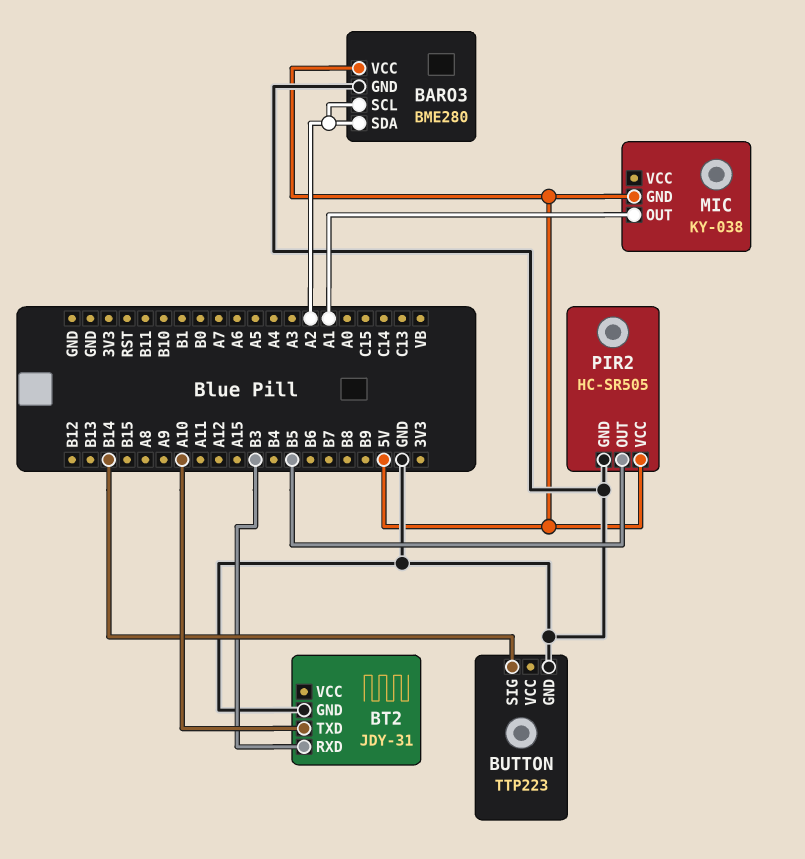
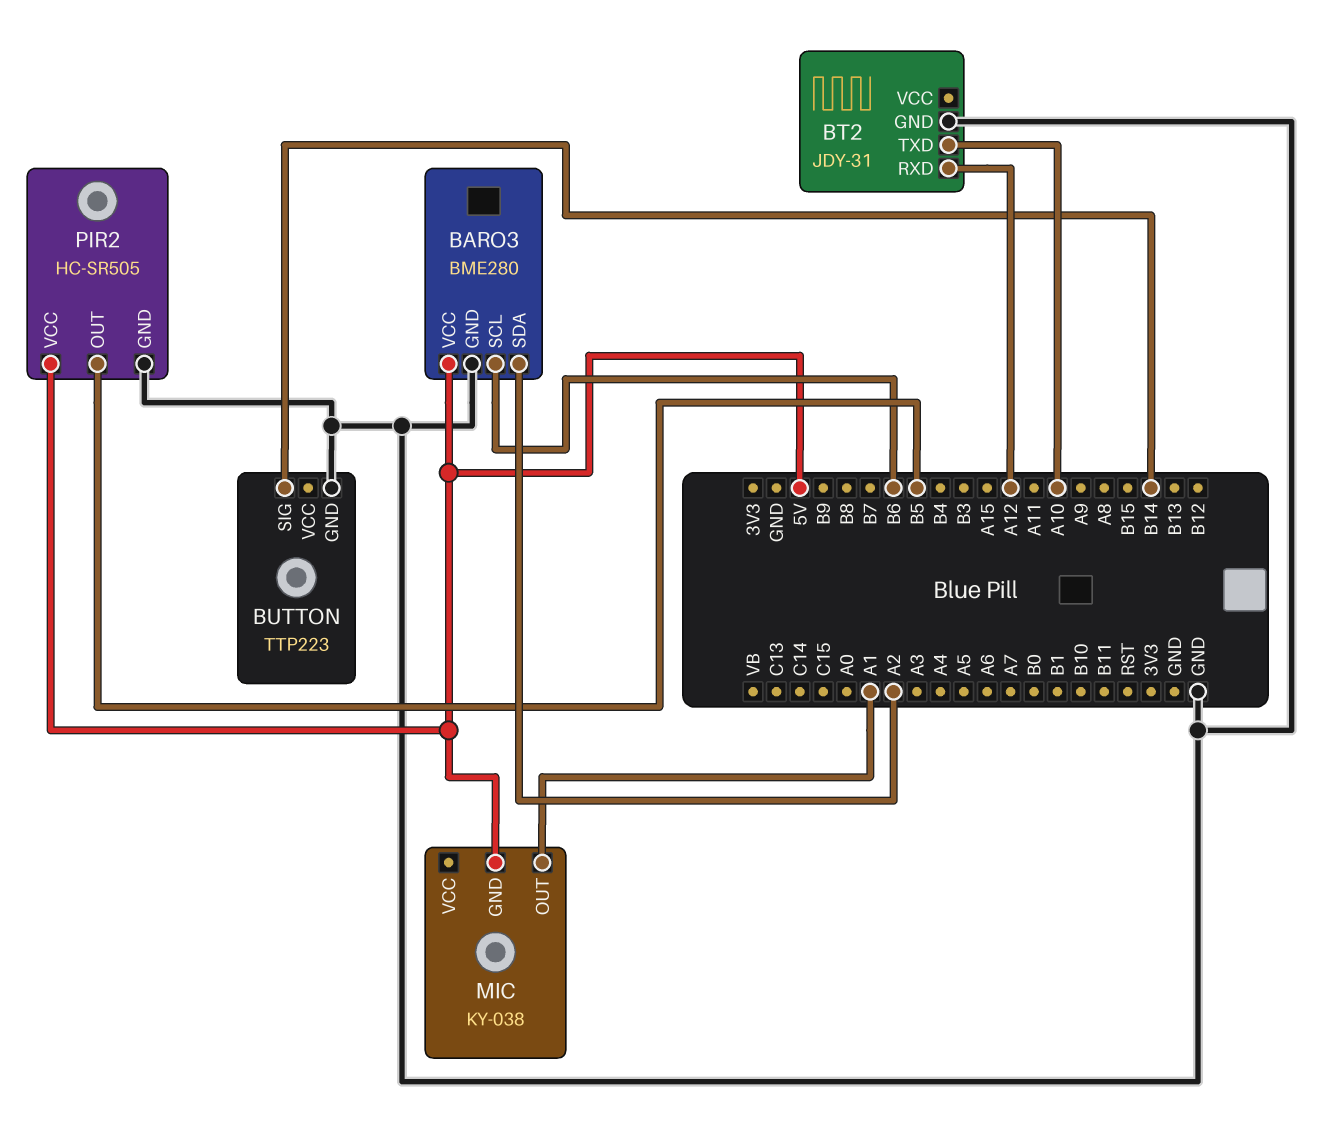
BARO3 pin SCL: A2 -> B6
BT2 pin RXD: B3 -> A12

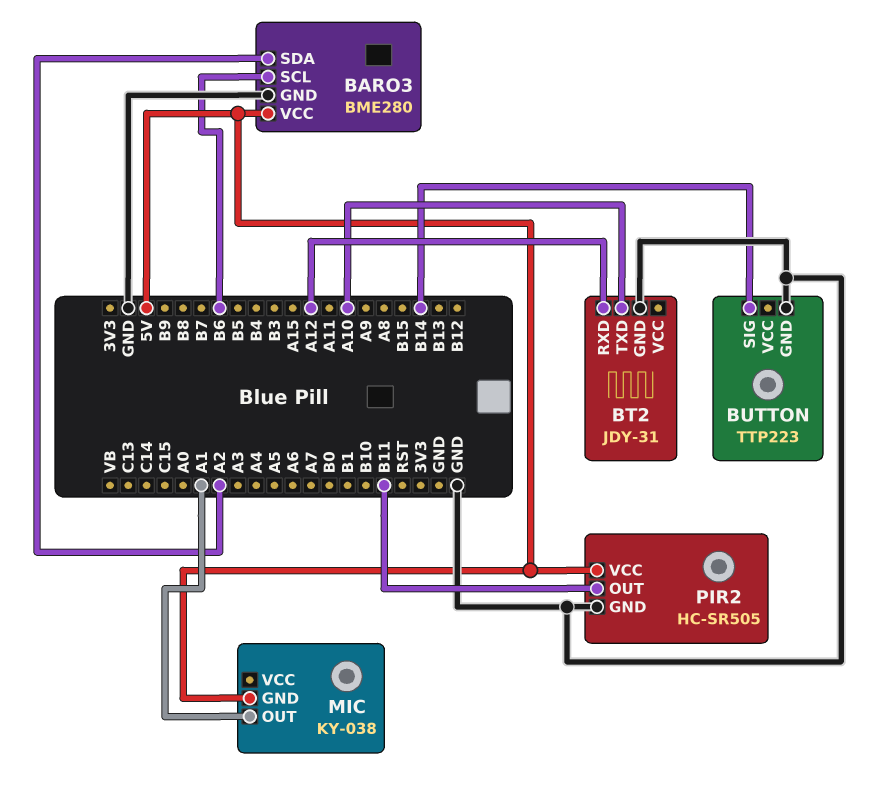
PIR2 pin OUT: B5 -> B11

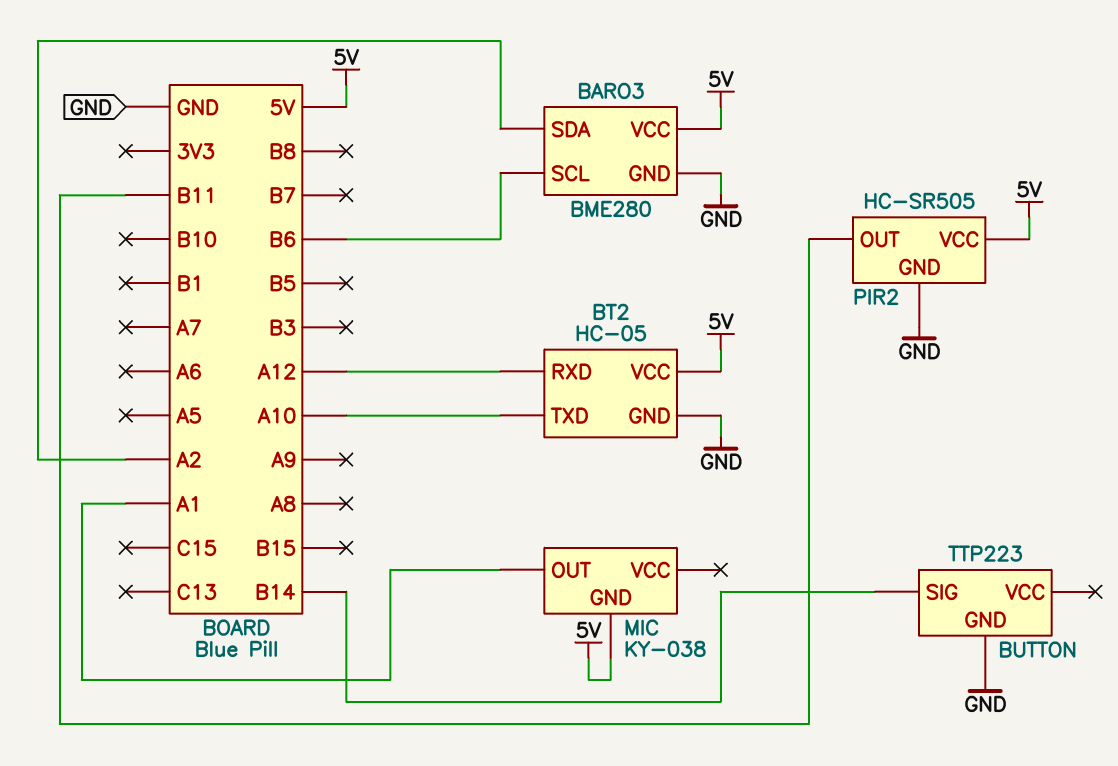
BT2: JDY-31 -> HC-05
BT2 pin VCC: none -> 5V

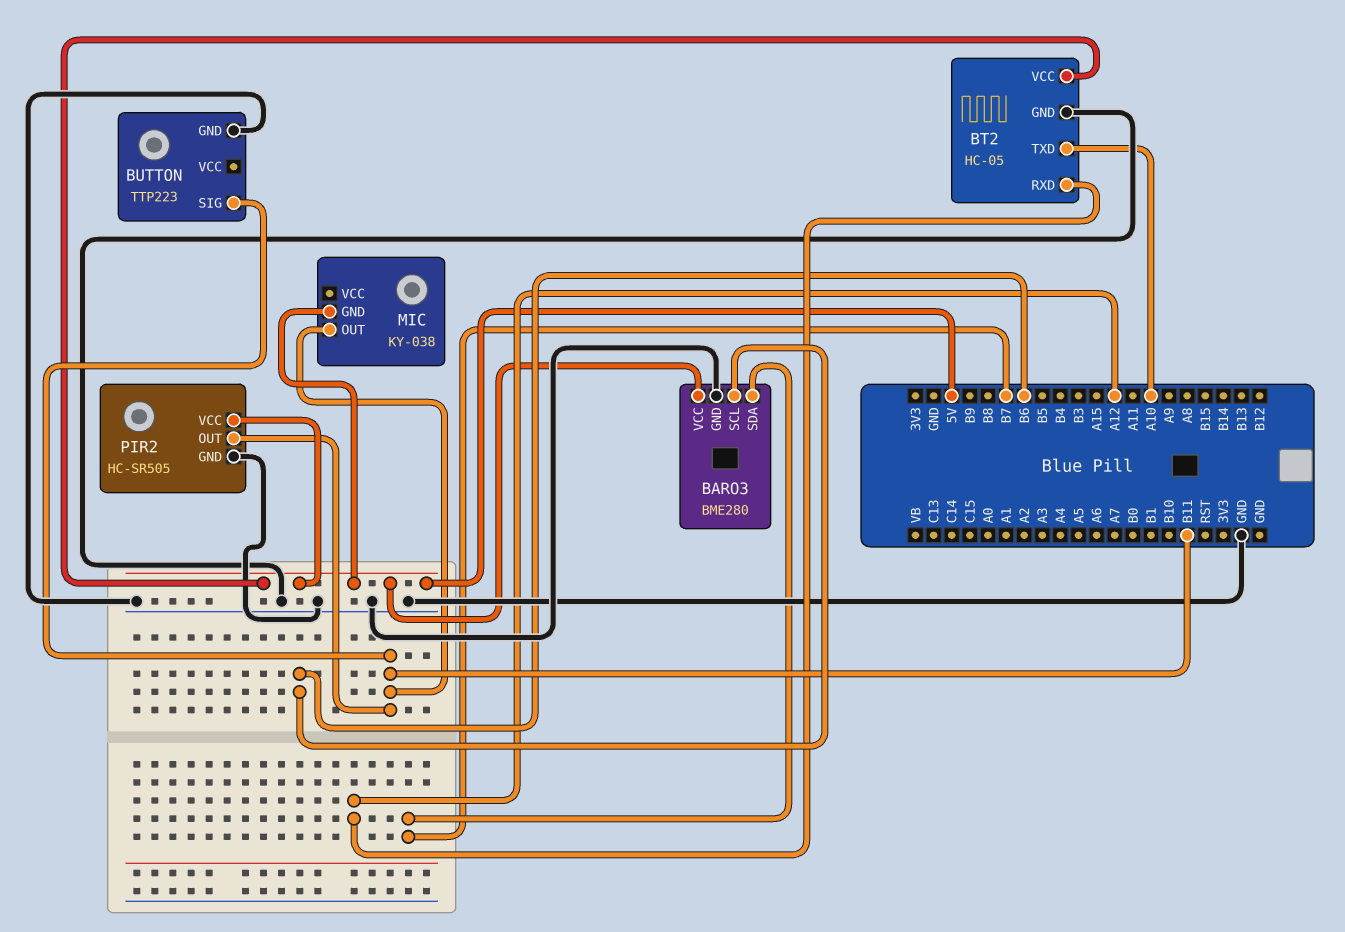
BARO3 pin SDA: A2 -> B7
BUTTON pin SIG: B14 -> B11
MIC pin OUT: A1 -> B11

